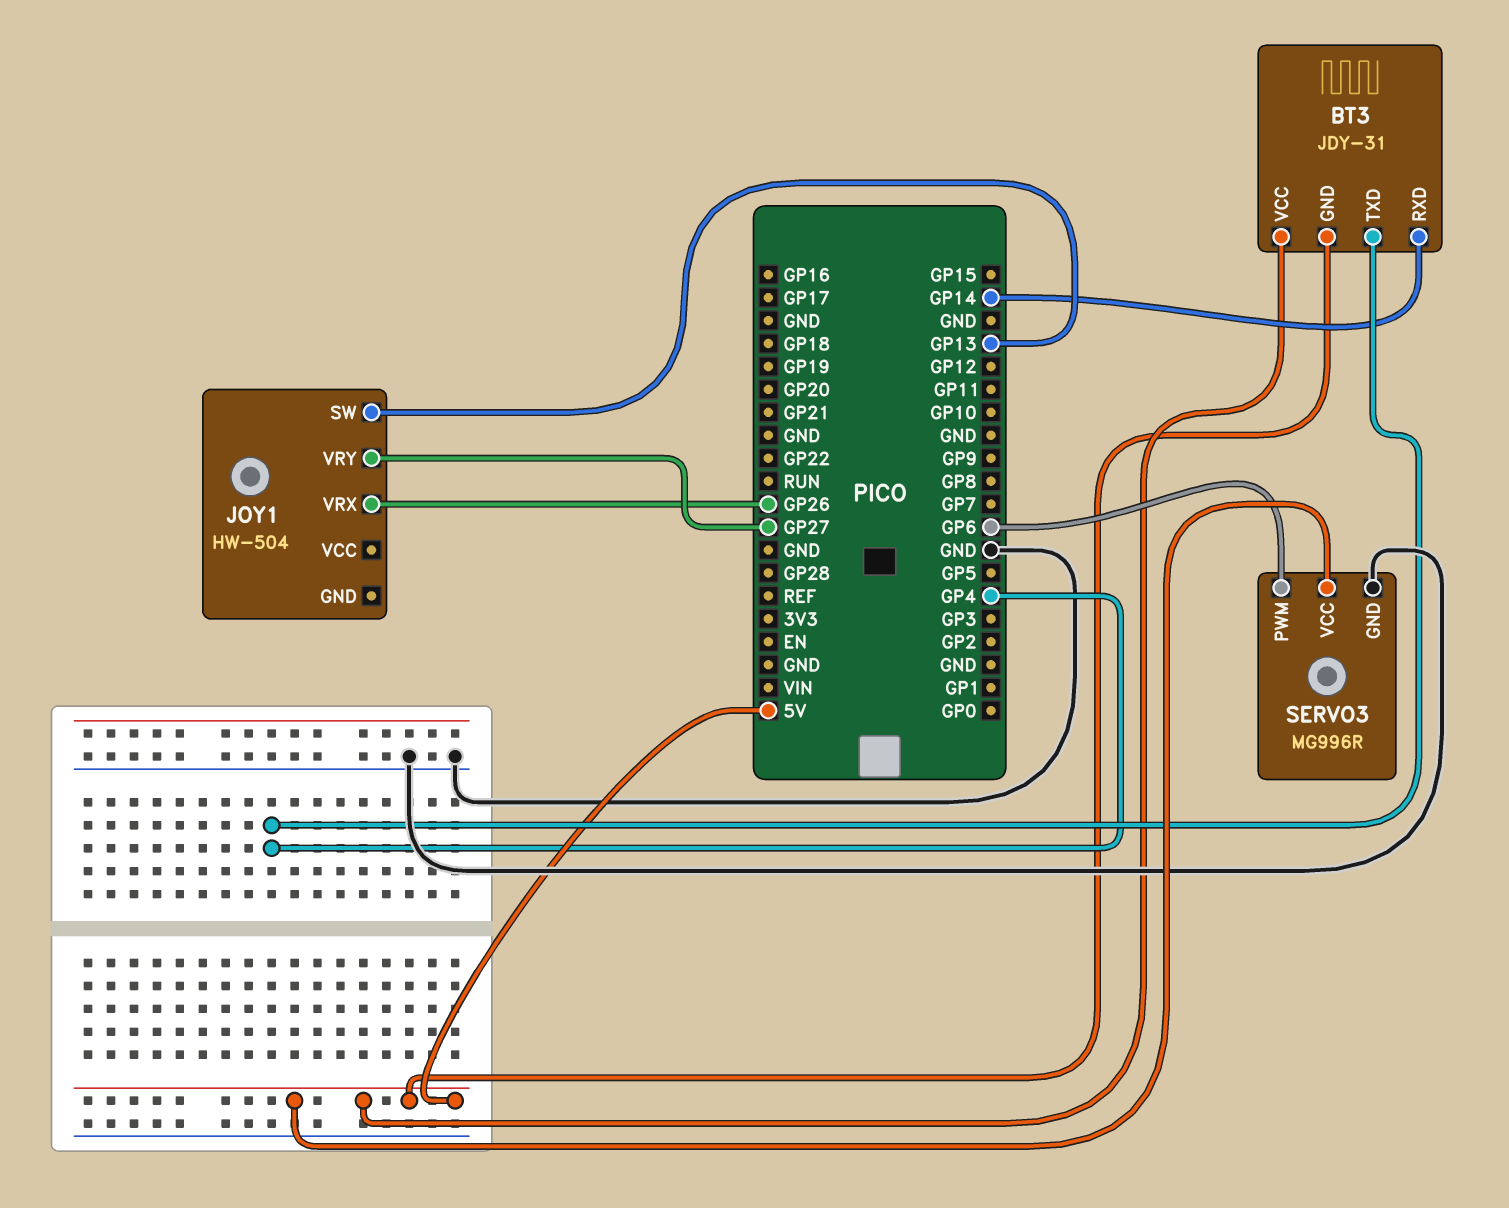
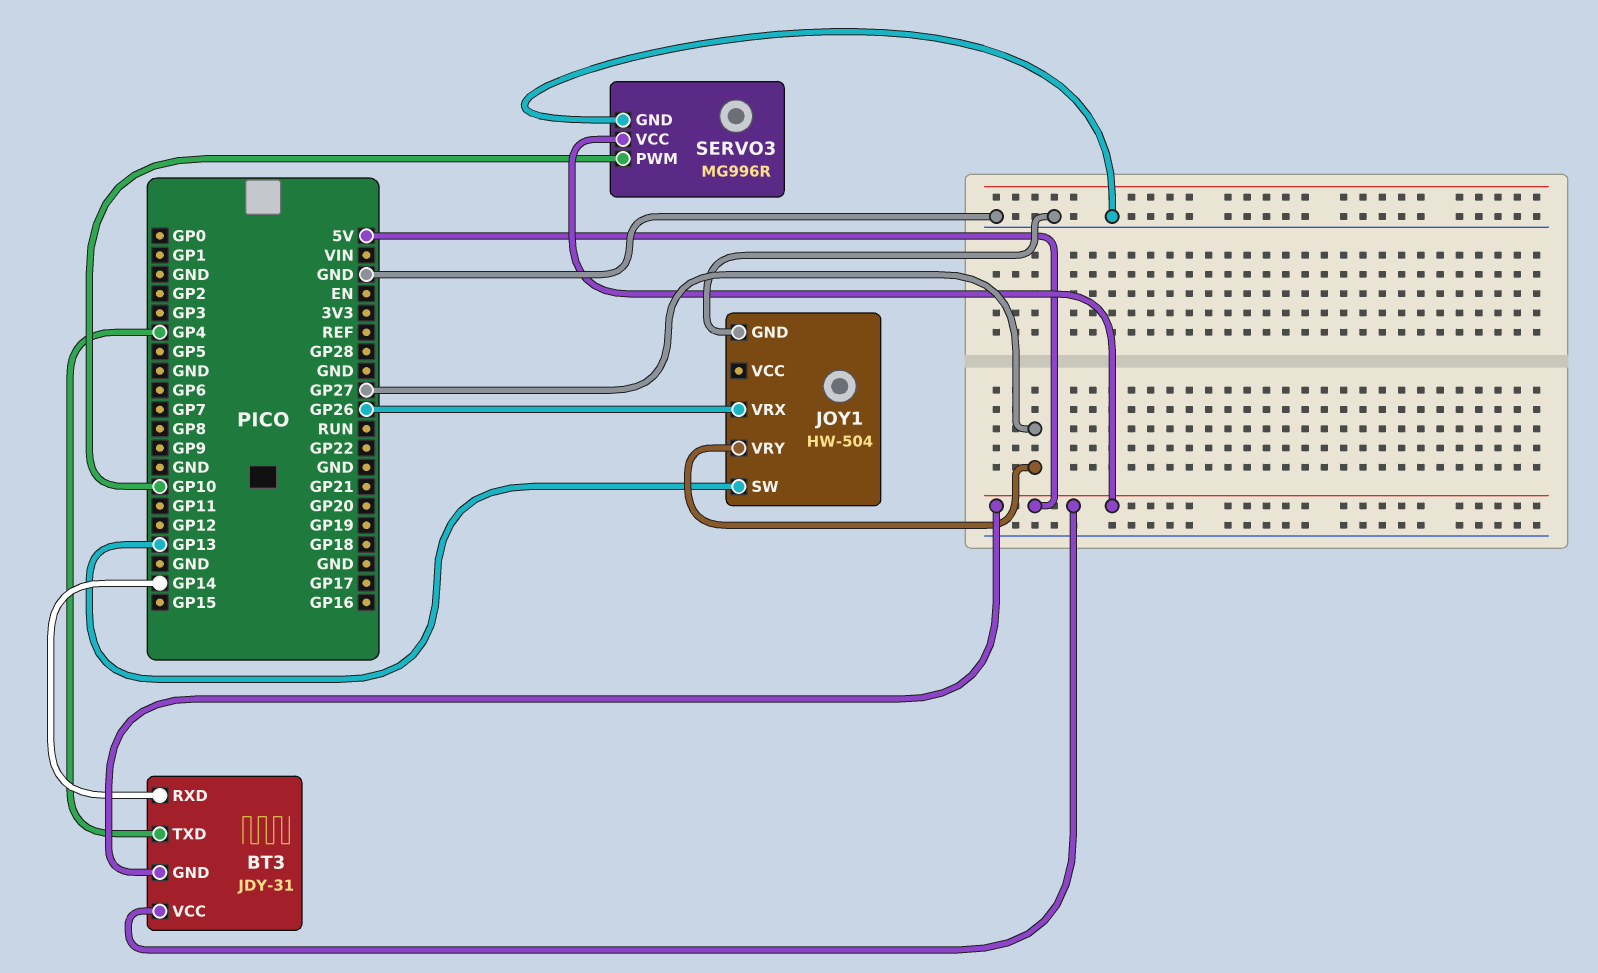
JOY1 pin GND: none -> GND
SERVO3 pin PWM: GP6 -> GP10

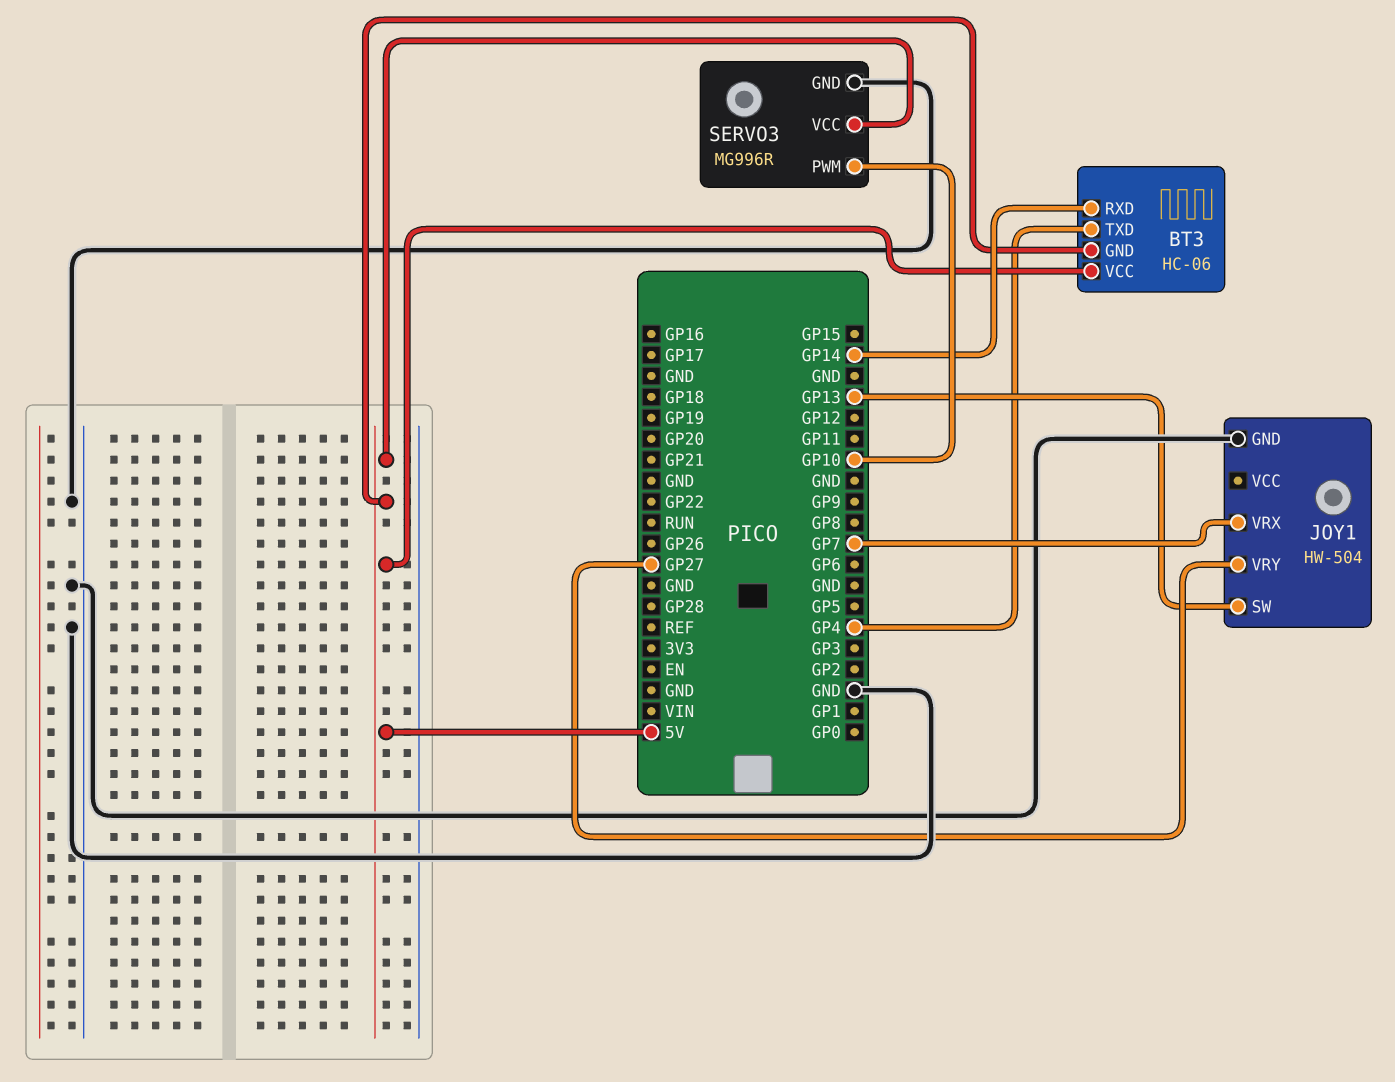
BT3: JDY-31 -> HC-06
JOY1 pin VRX: GP26 -> GP7

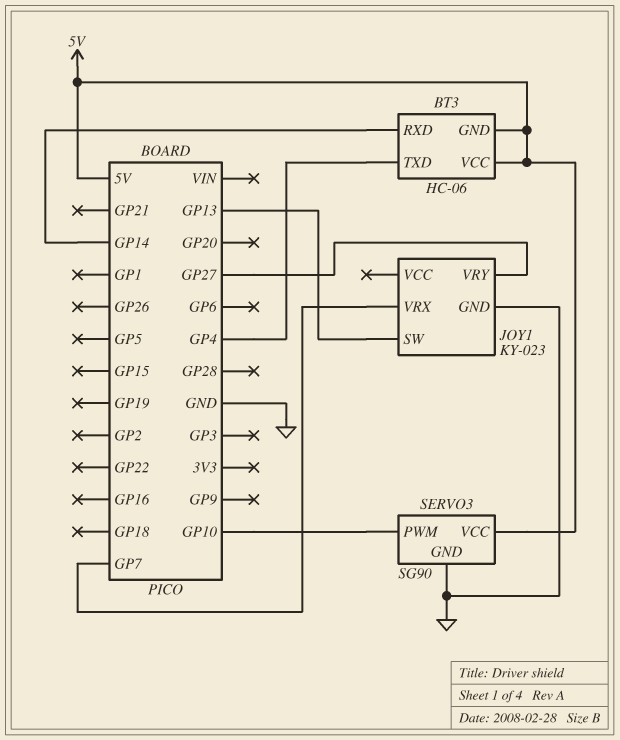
JOY1: HW-504 -> KY-023
SERVO3: MG996R -> SG90

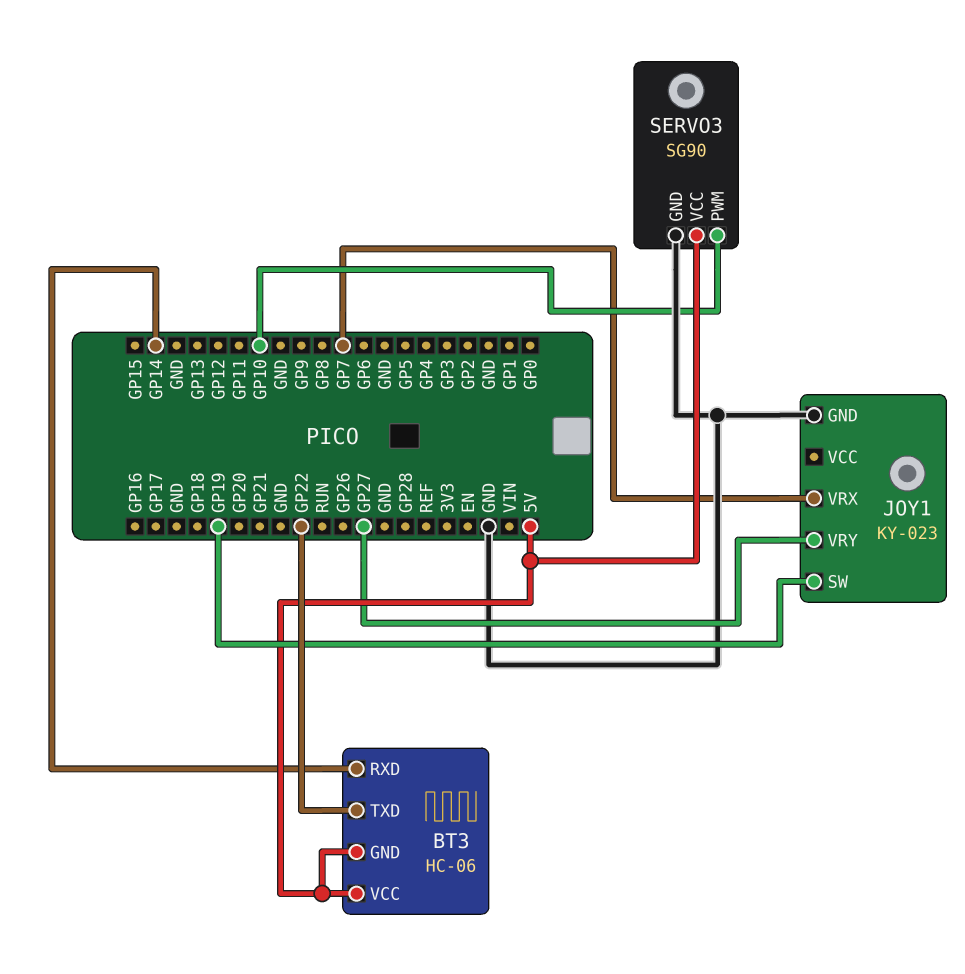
BT3 pin TXD: GP4 -> GP22
JOY1 pin SW: GP13 -> GP19

